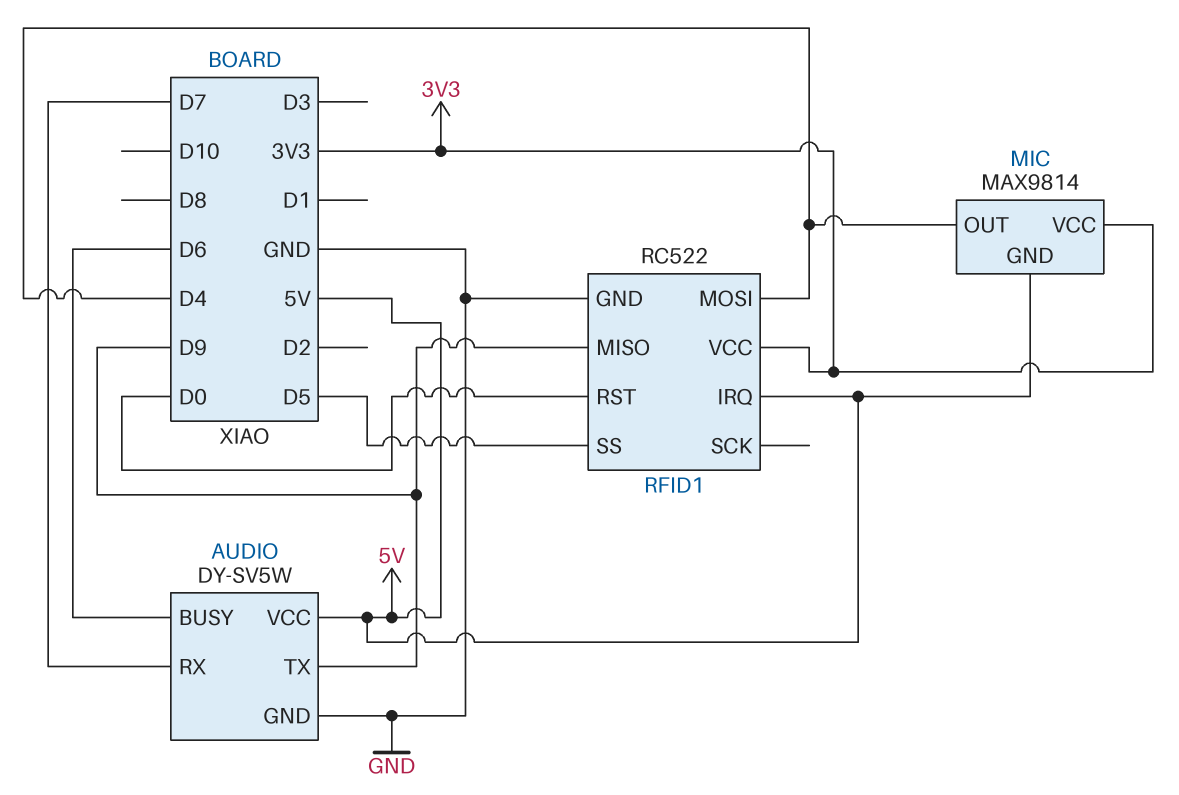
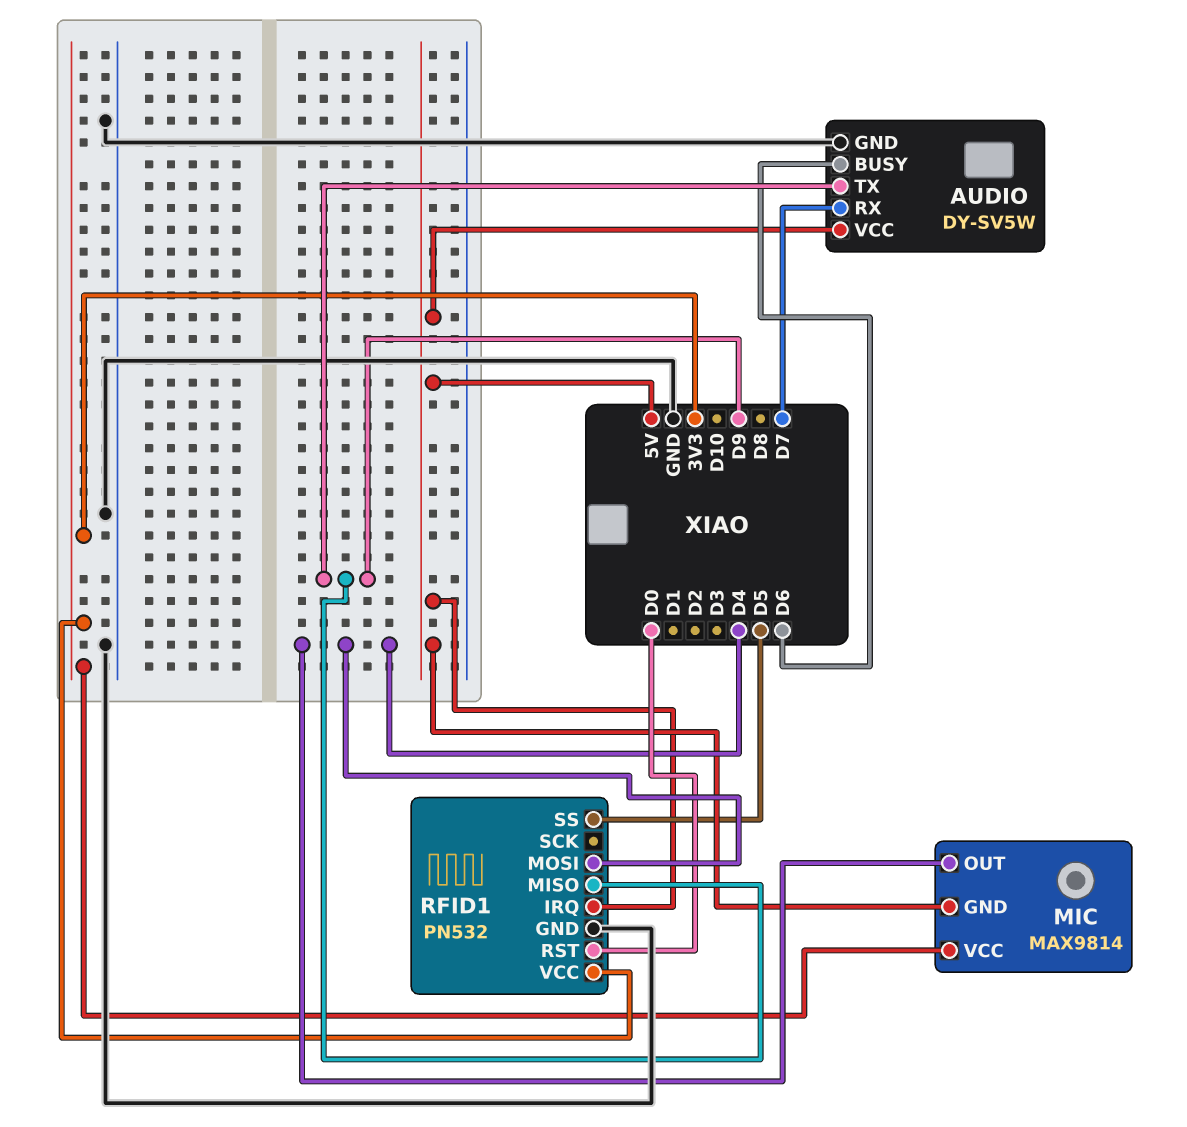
RFID1: RC522 -> PN532

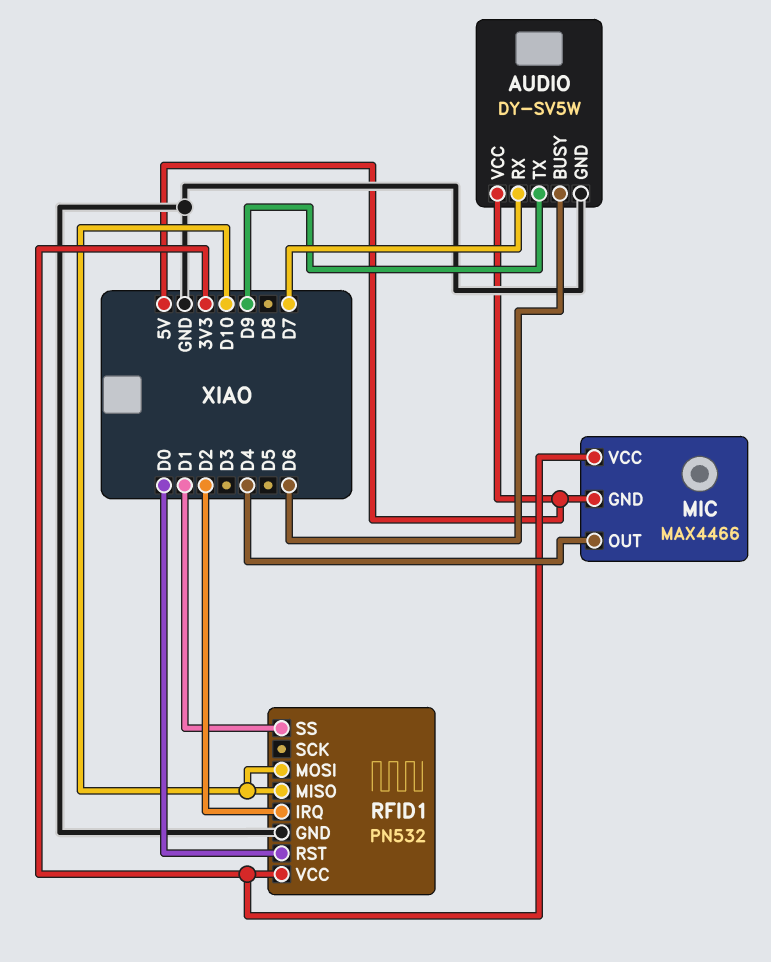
MIC: MAX9814 -> MAX4466
RFID1 pin IRQ: 5V -> D2
RFID1 pin MISO: D9 -> D10
RFID1 pin MOSI: D4 -> D10
RFID1 pin SS: D5 -> D1

